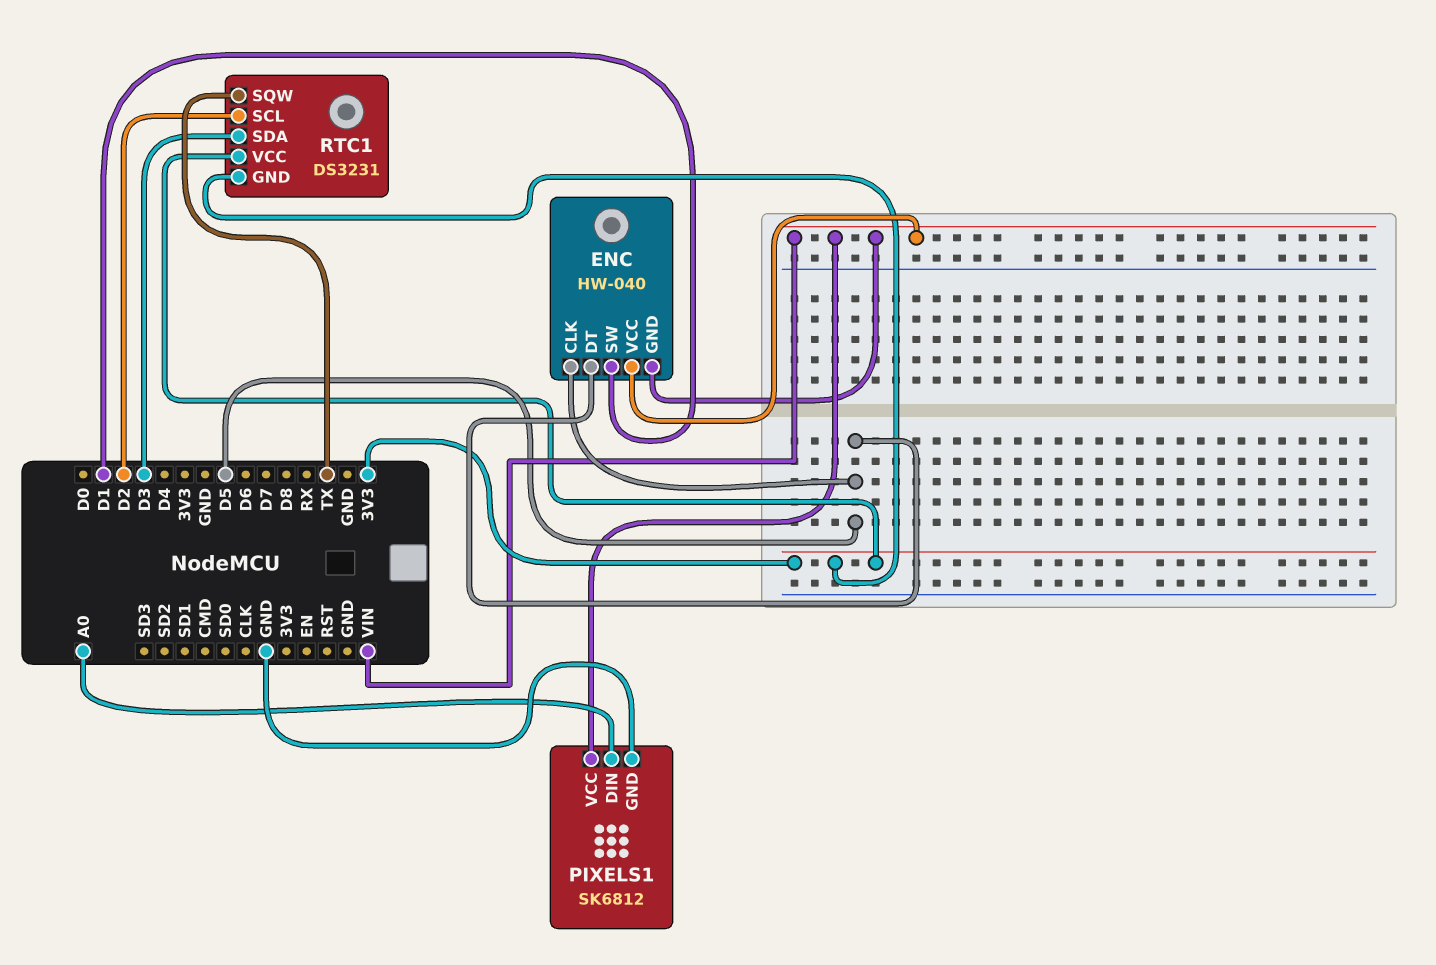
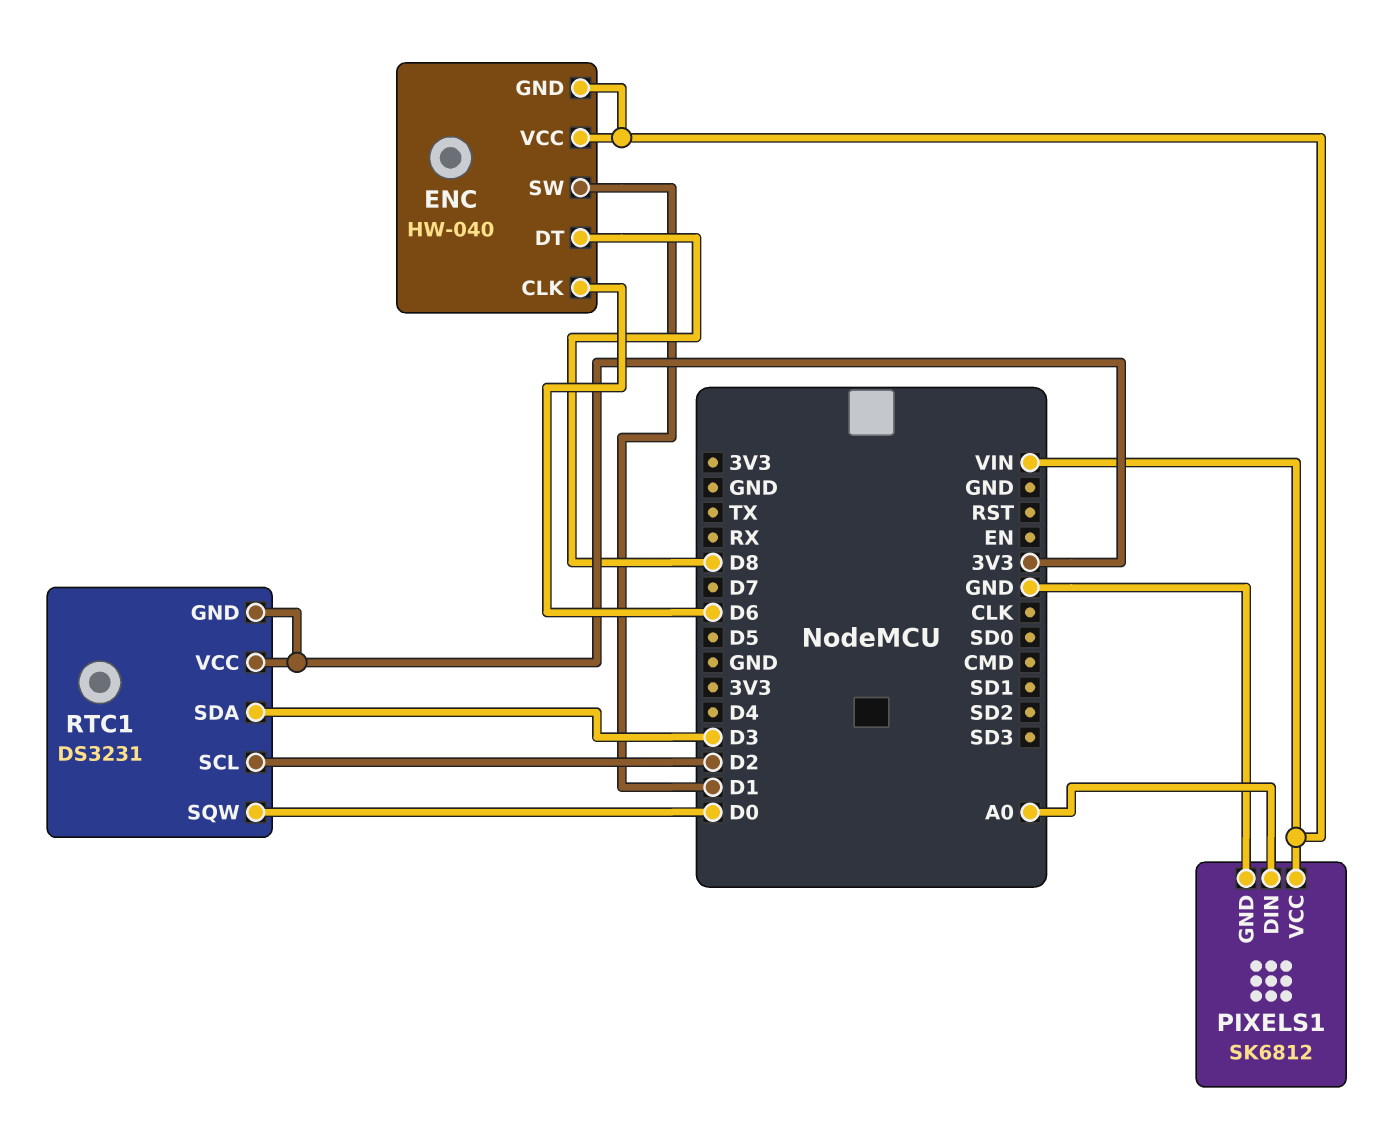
ENC pin CLK: D5 -> D6
ENC pin DT: D5 -> D8
RTC1 pin SQW: TX -> D0

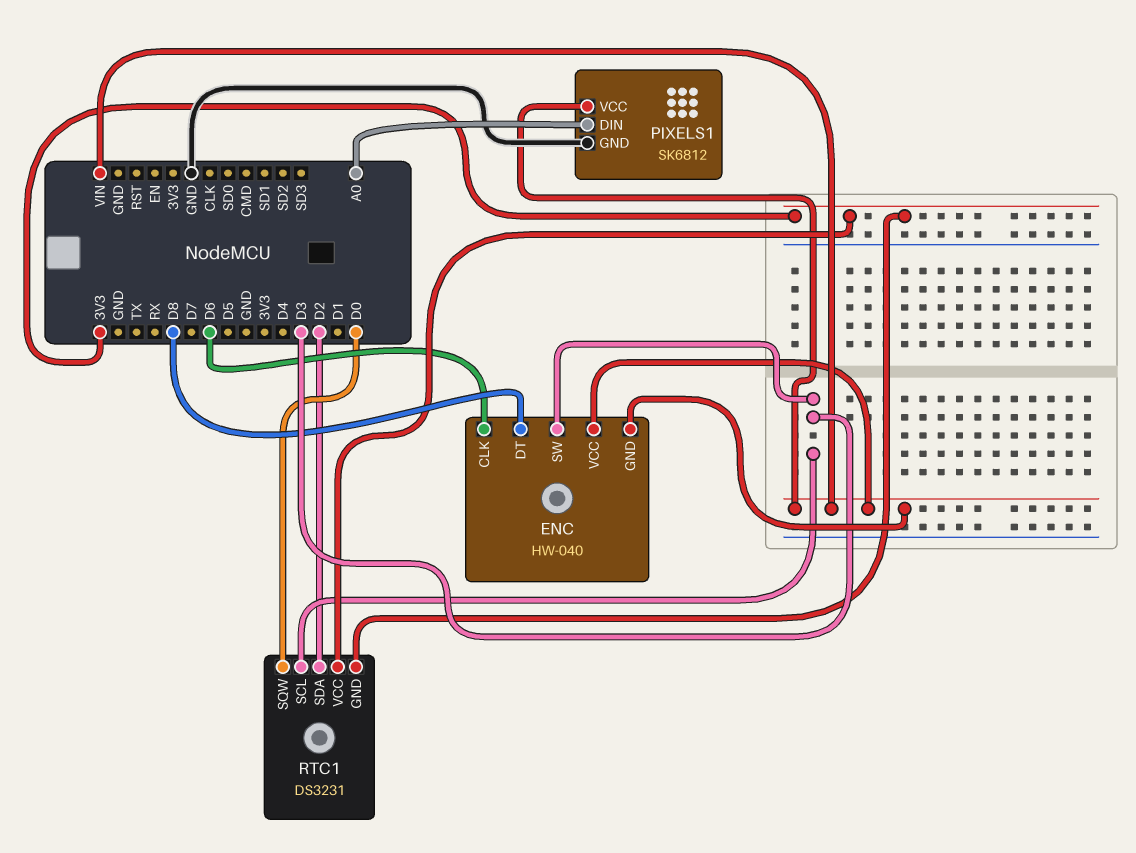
ENC pin SW: D1 -> D3
RTC1 pin SCL: D2 -> D3
RTC1 pin SDA: D3 -> D2

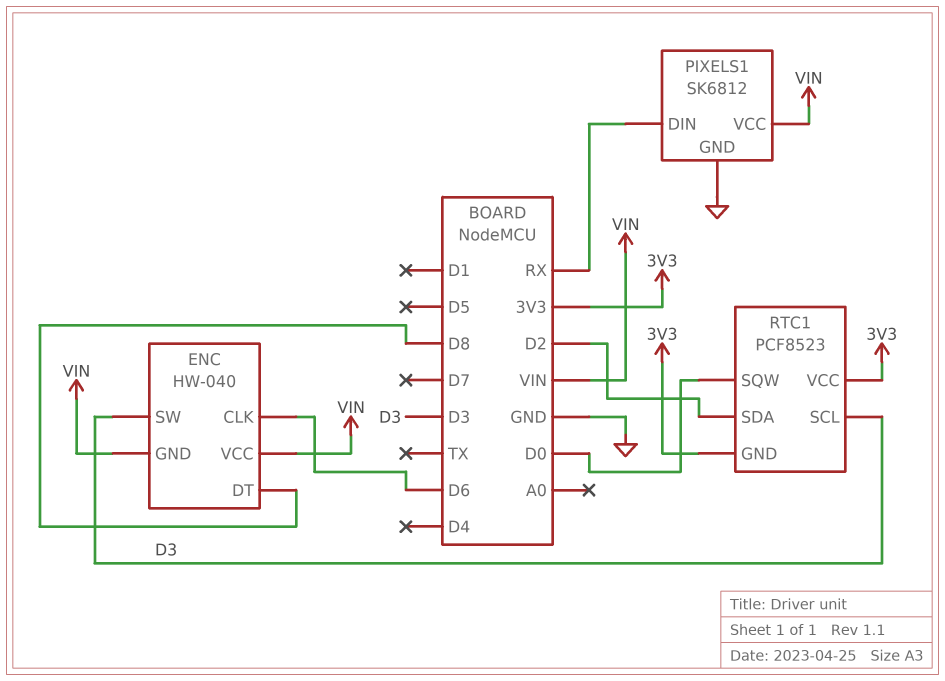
PIXELS1 pin DIN: A0 -> RX
RTC1: DS3231 -> PCF8523

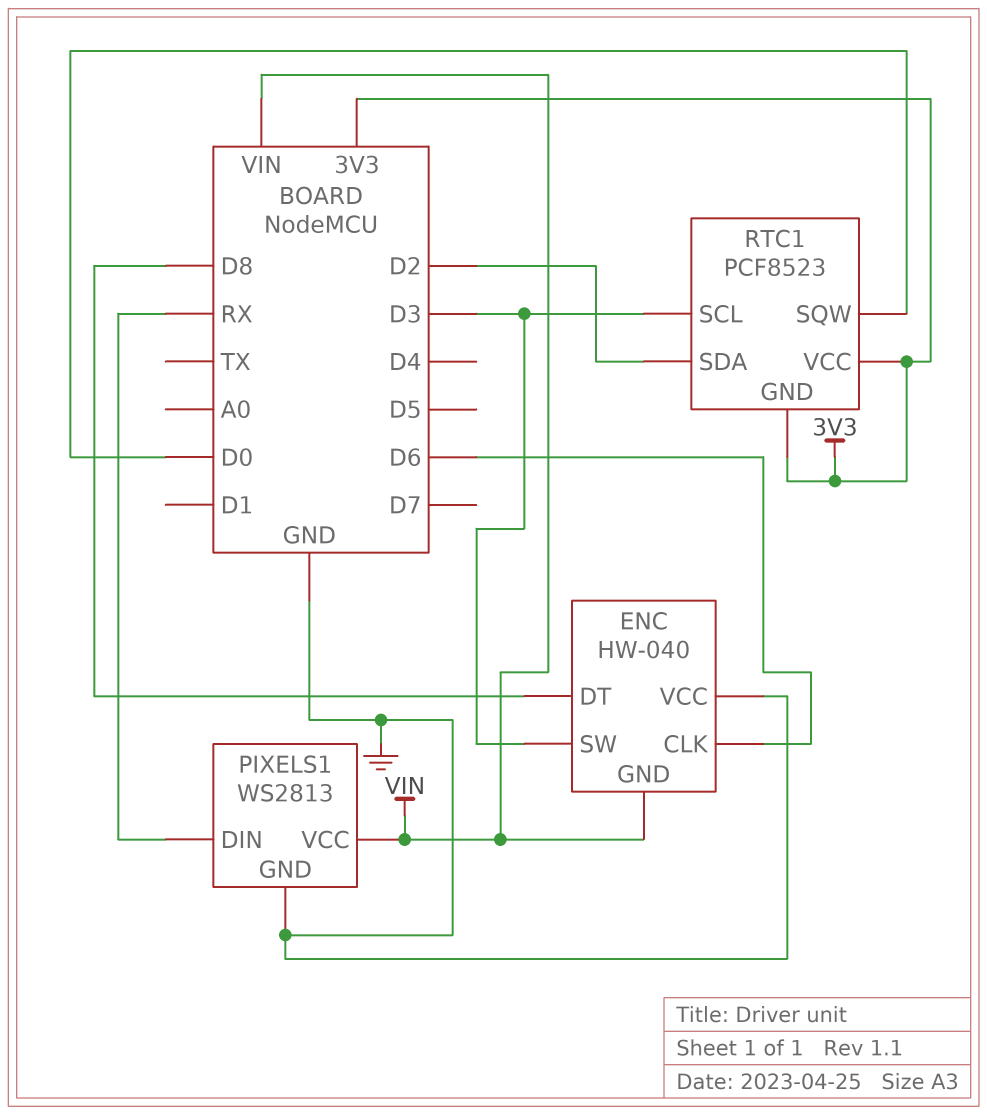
ENC pin VCC: VIN -> GND
PIXELS1: SK6812 -> WS2813

